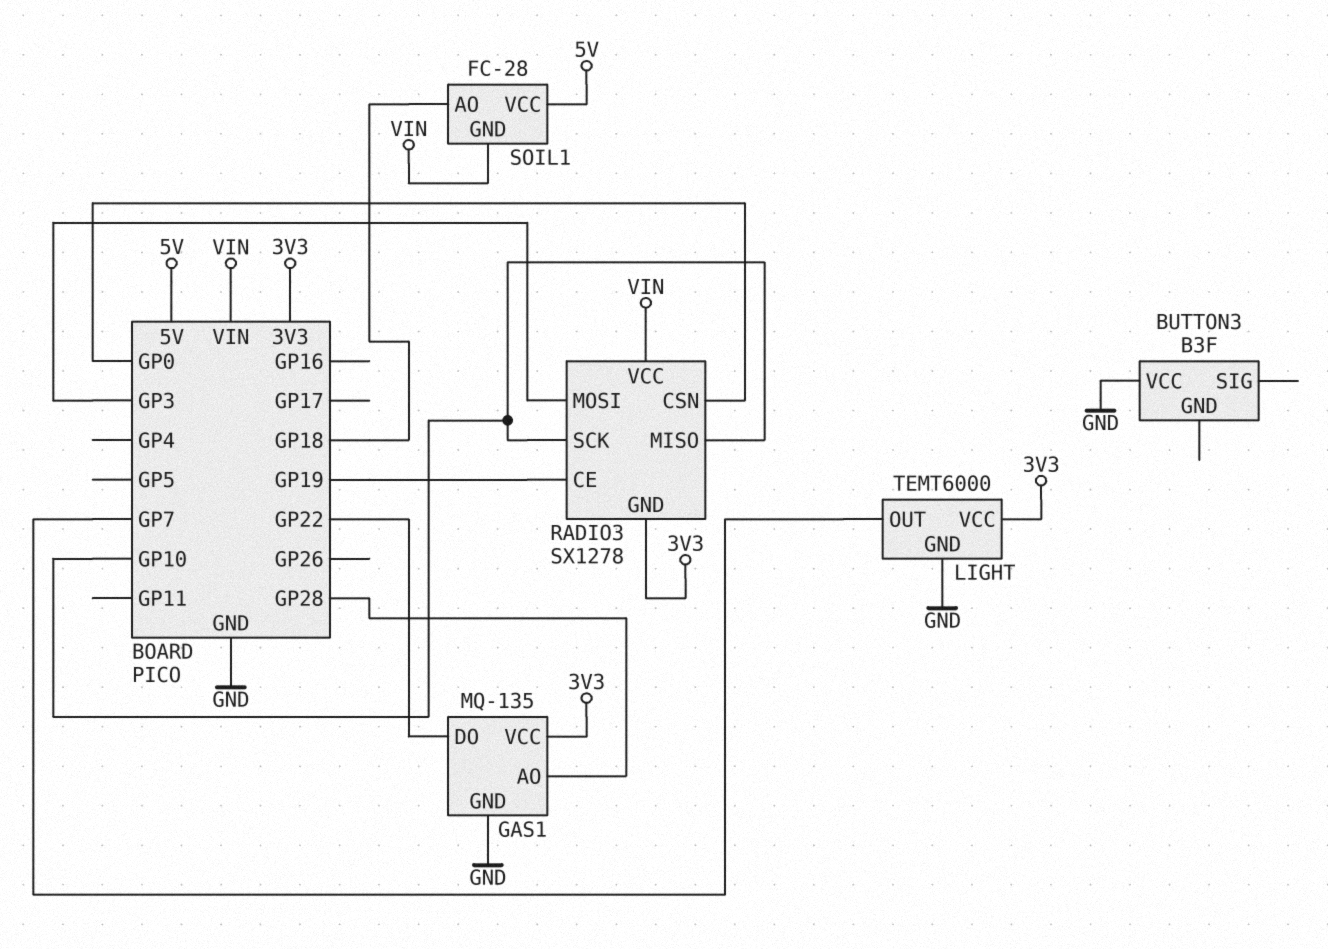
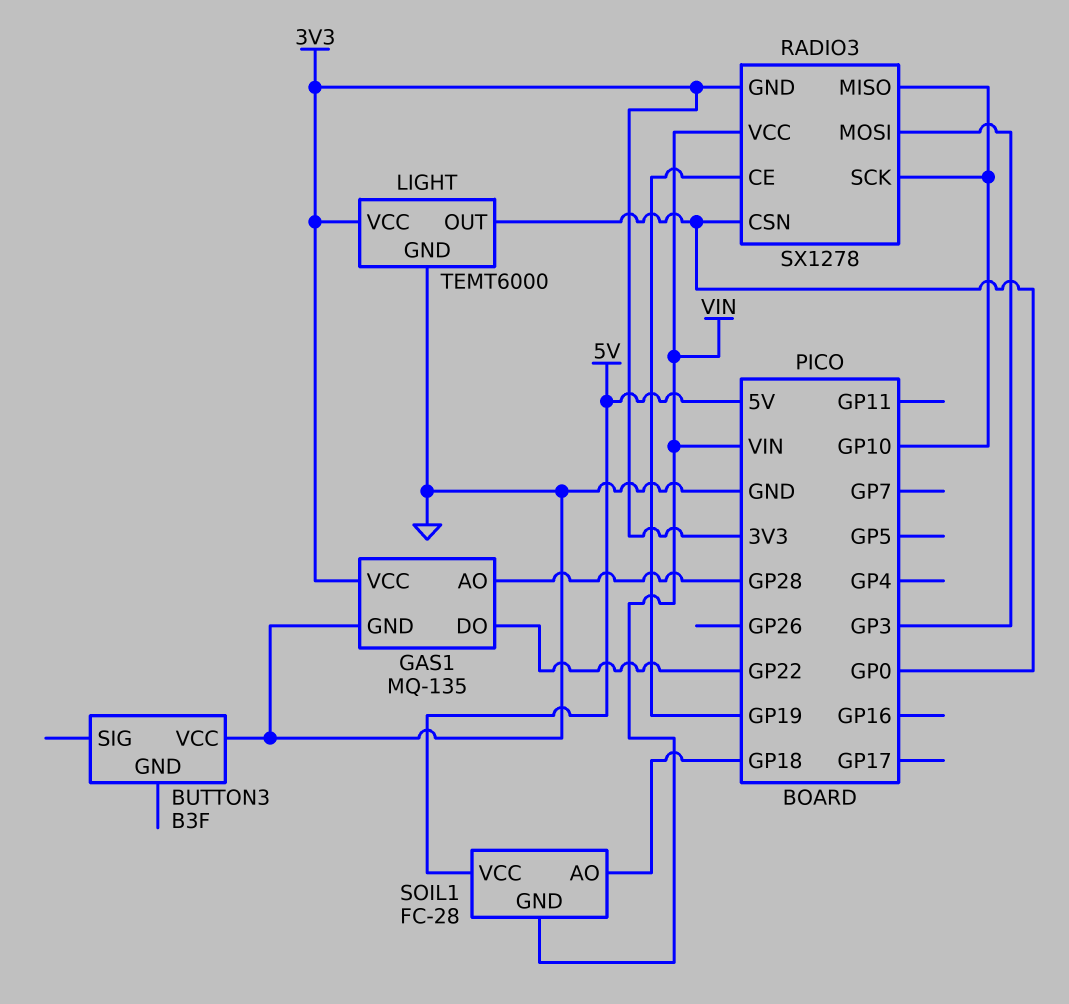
LIGHT pin OUT: GP7 -> GP0

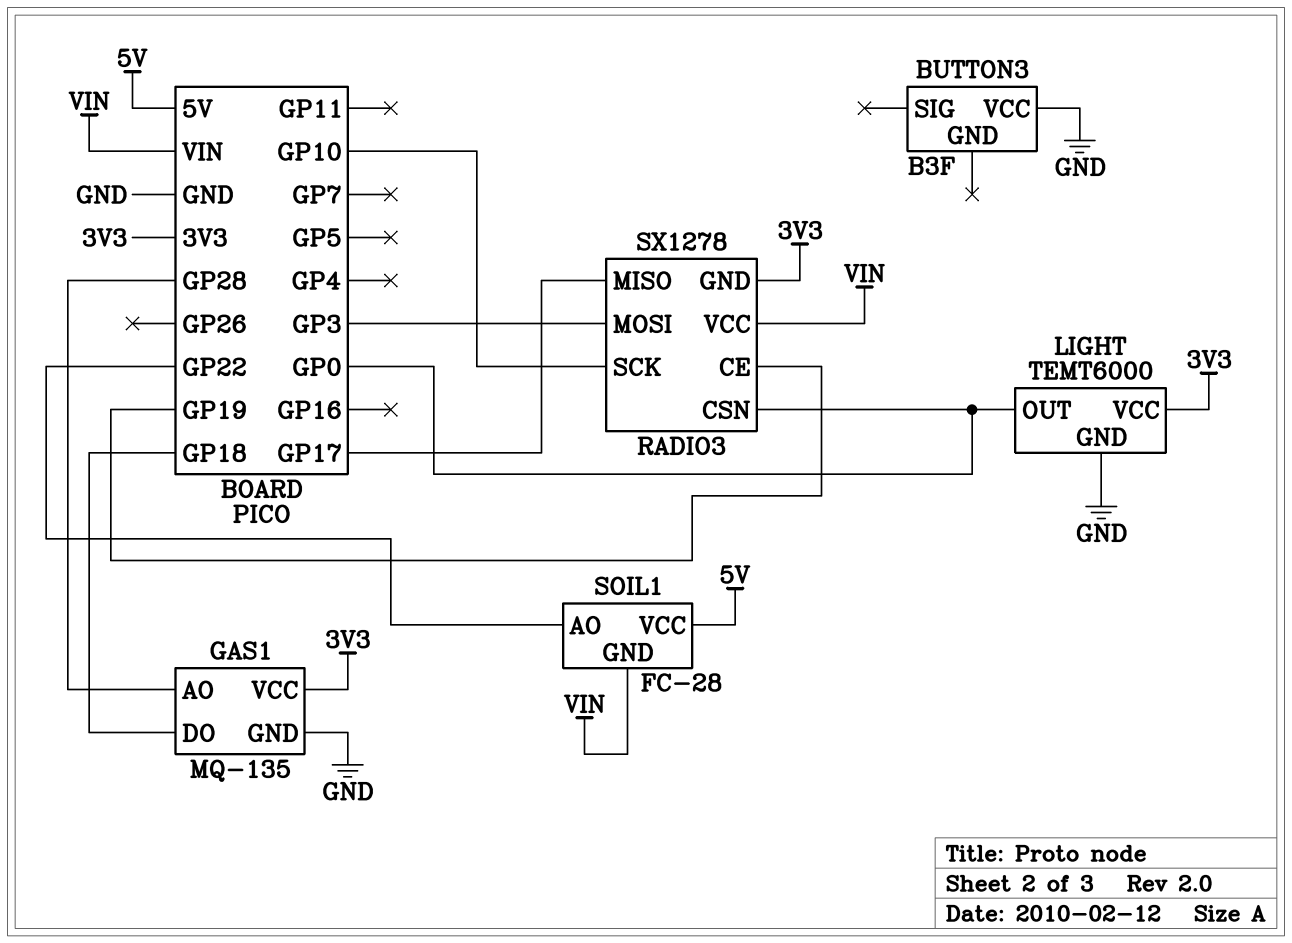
GAS1 pin DO: GP22 -> GP18
RADIO3 pin MISO: GP10 -> GP17
SOIL1 pin AO: GP18 -> GP22

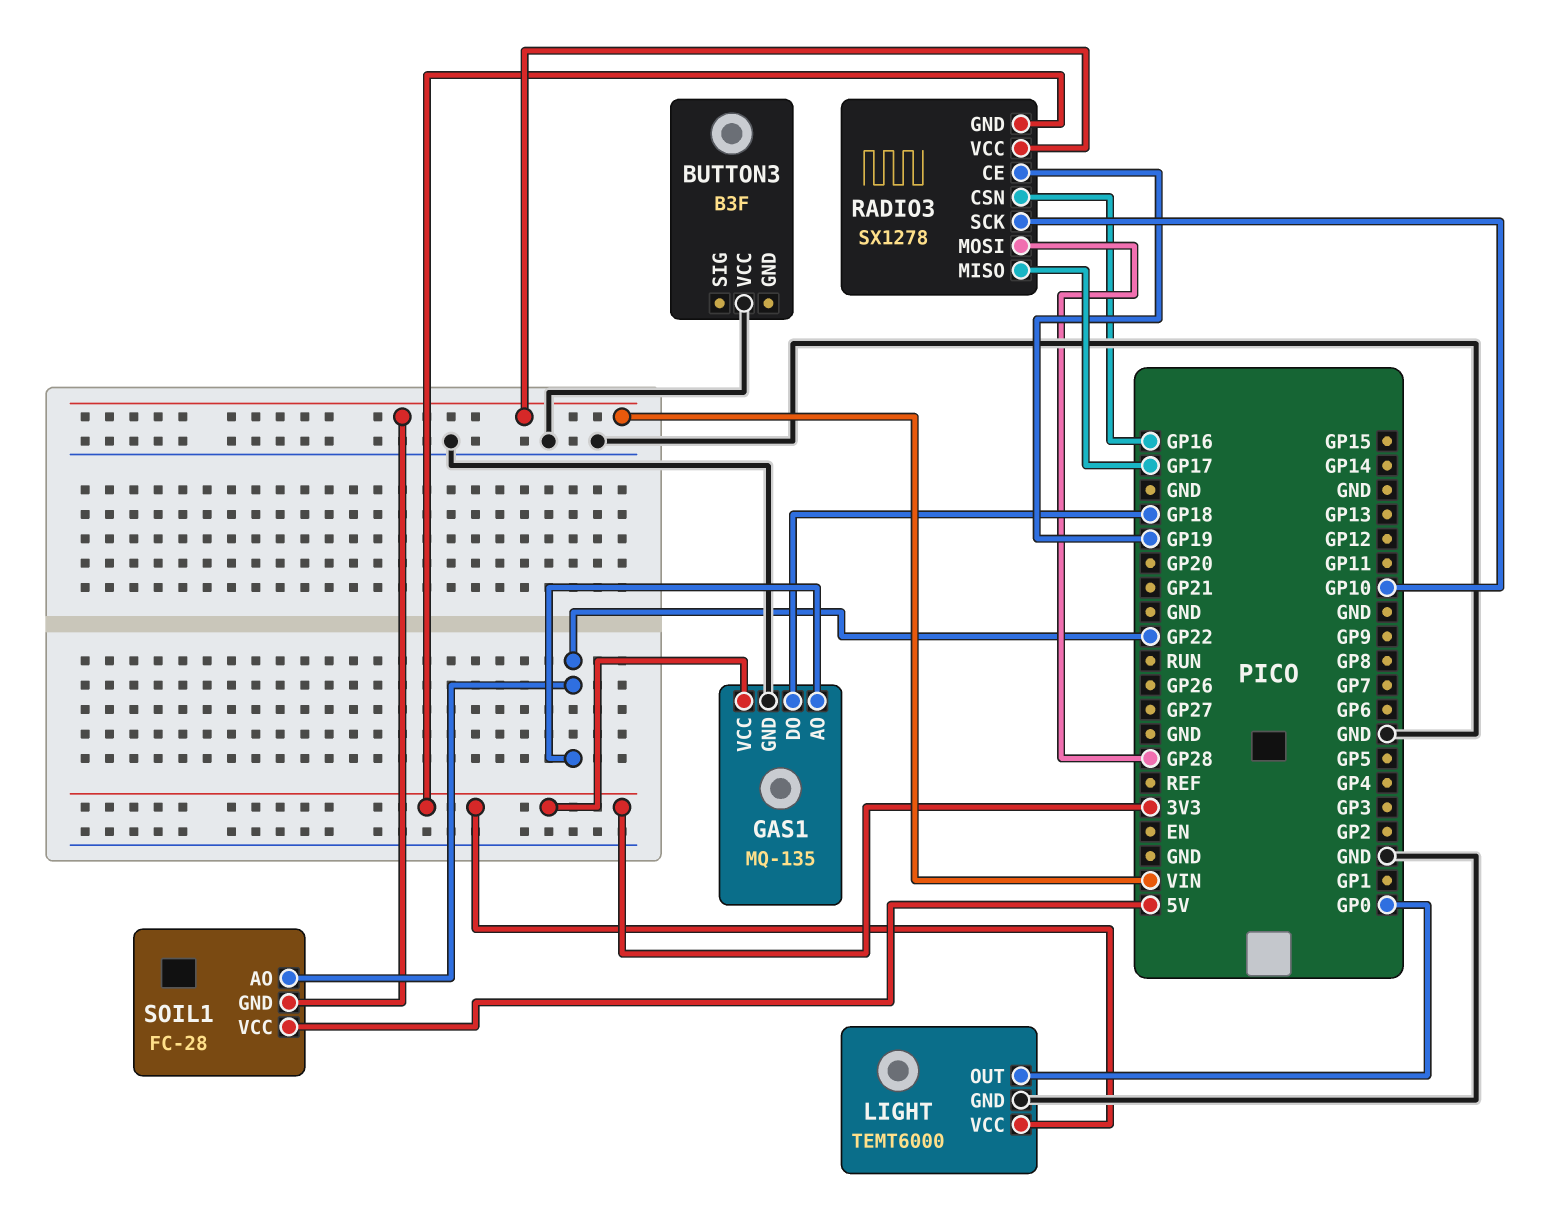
GAS1 pin AO: GP28 -> GP22
RADIO3 pin CSN: GP0 -> GP16
RADIO3 pin MOSI: GP3 -> GP28

